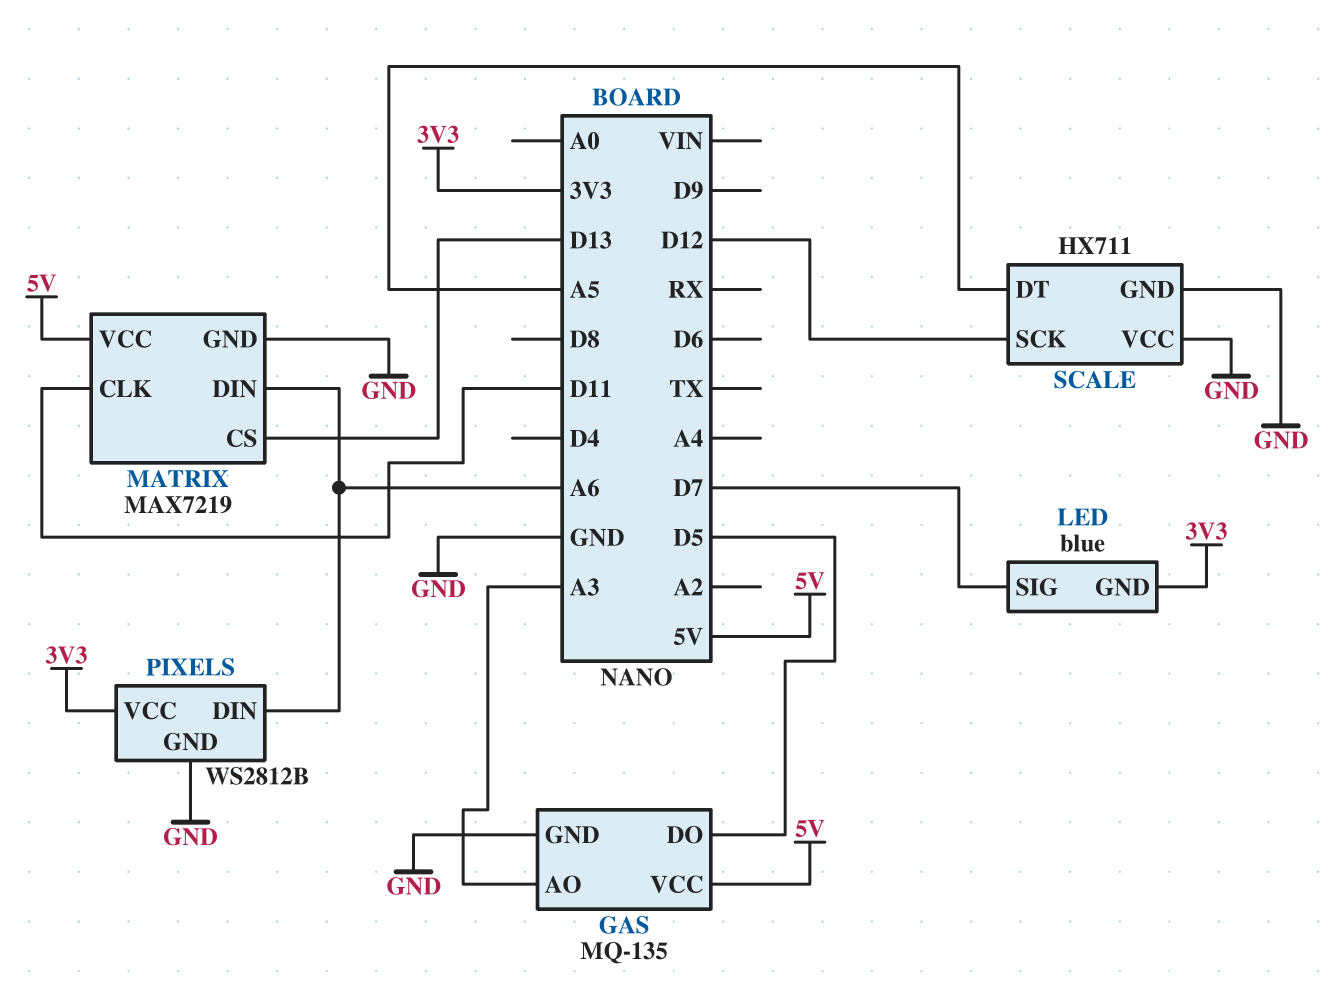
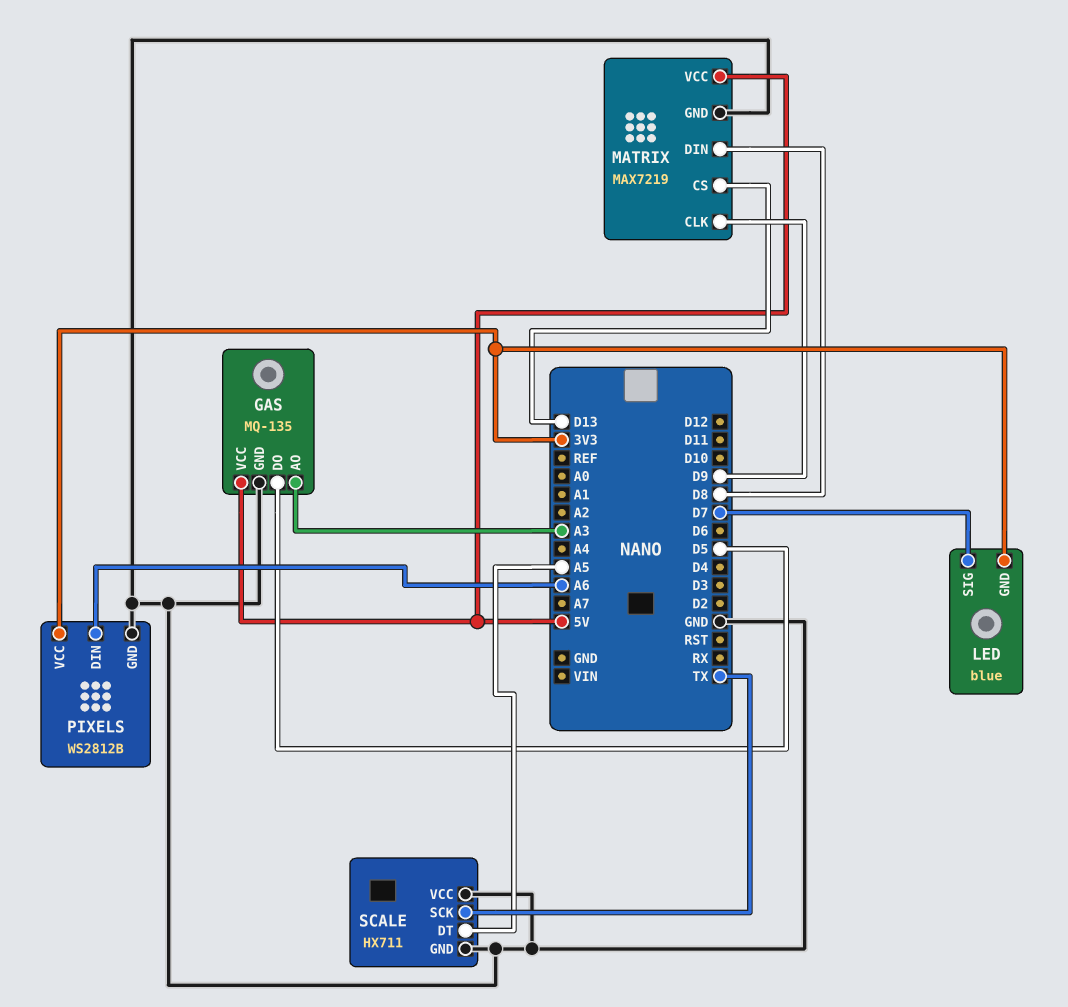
MATRIX pin CLK: D11 -> D9
MATRIX pin DIN: A6 -> D8
SCALE pin SCK: D12 -> TX

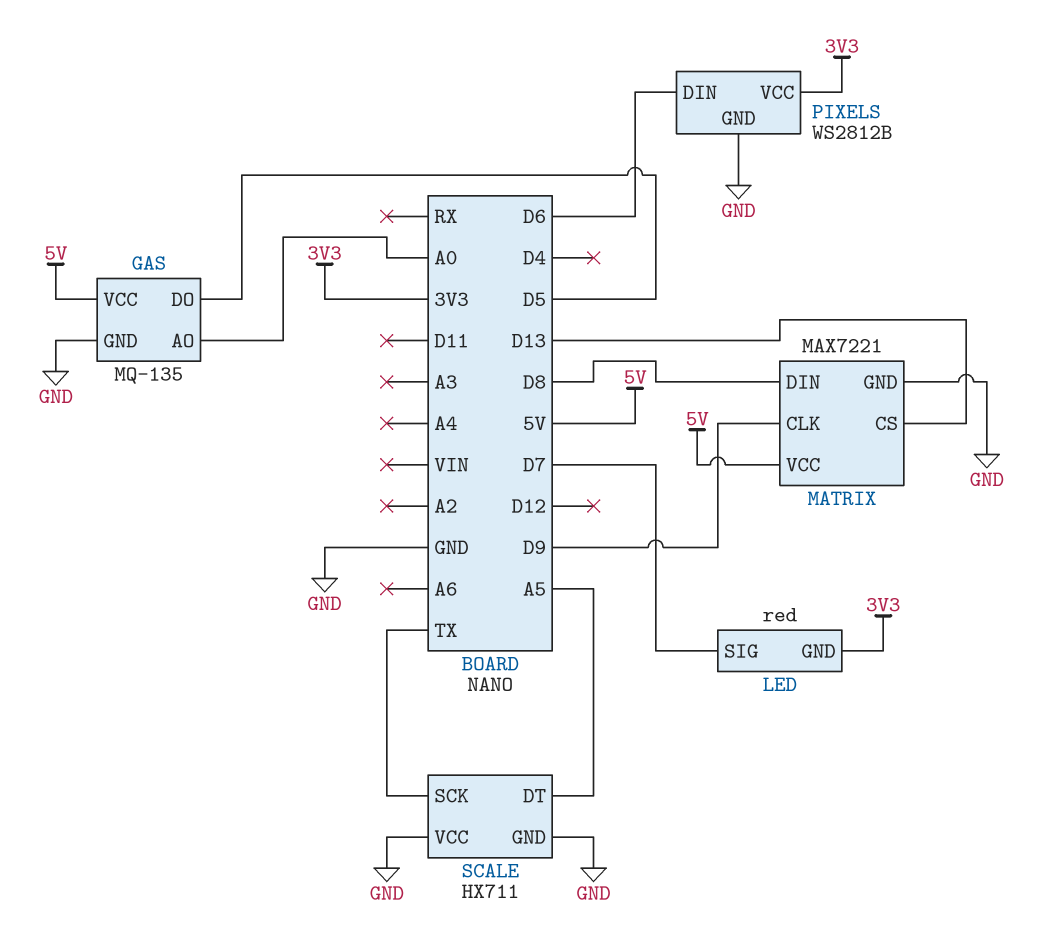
GAS pin AO: A3 -> A0
LED: blue -> red
MATRIX: MAX7219 -> MAX7221
PIXELS pin DIN: A6 -> D6

